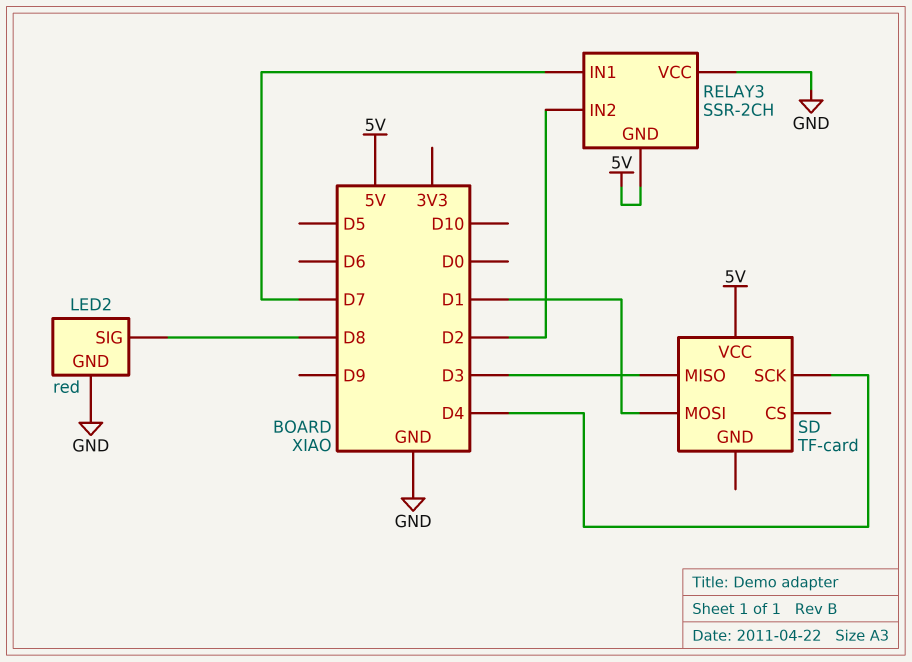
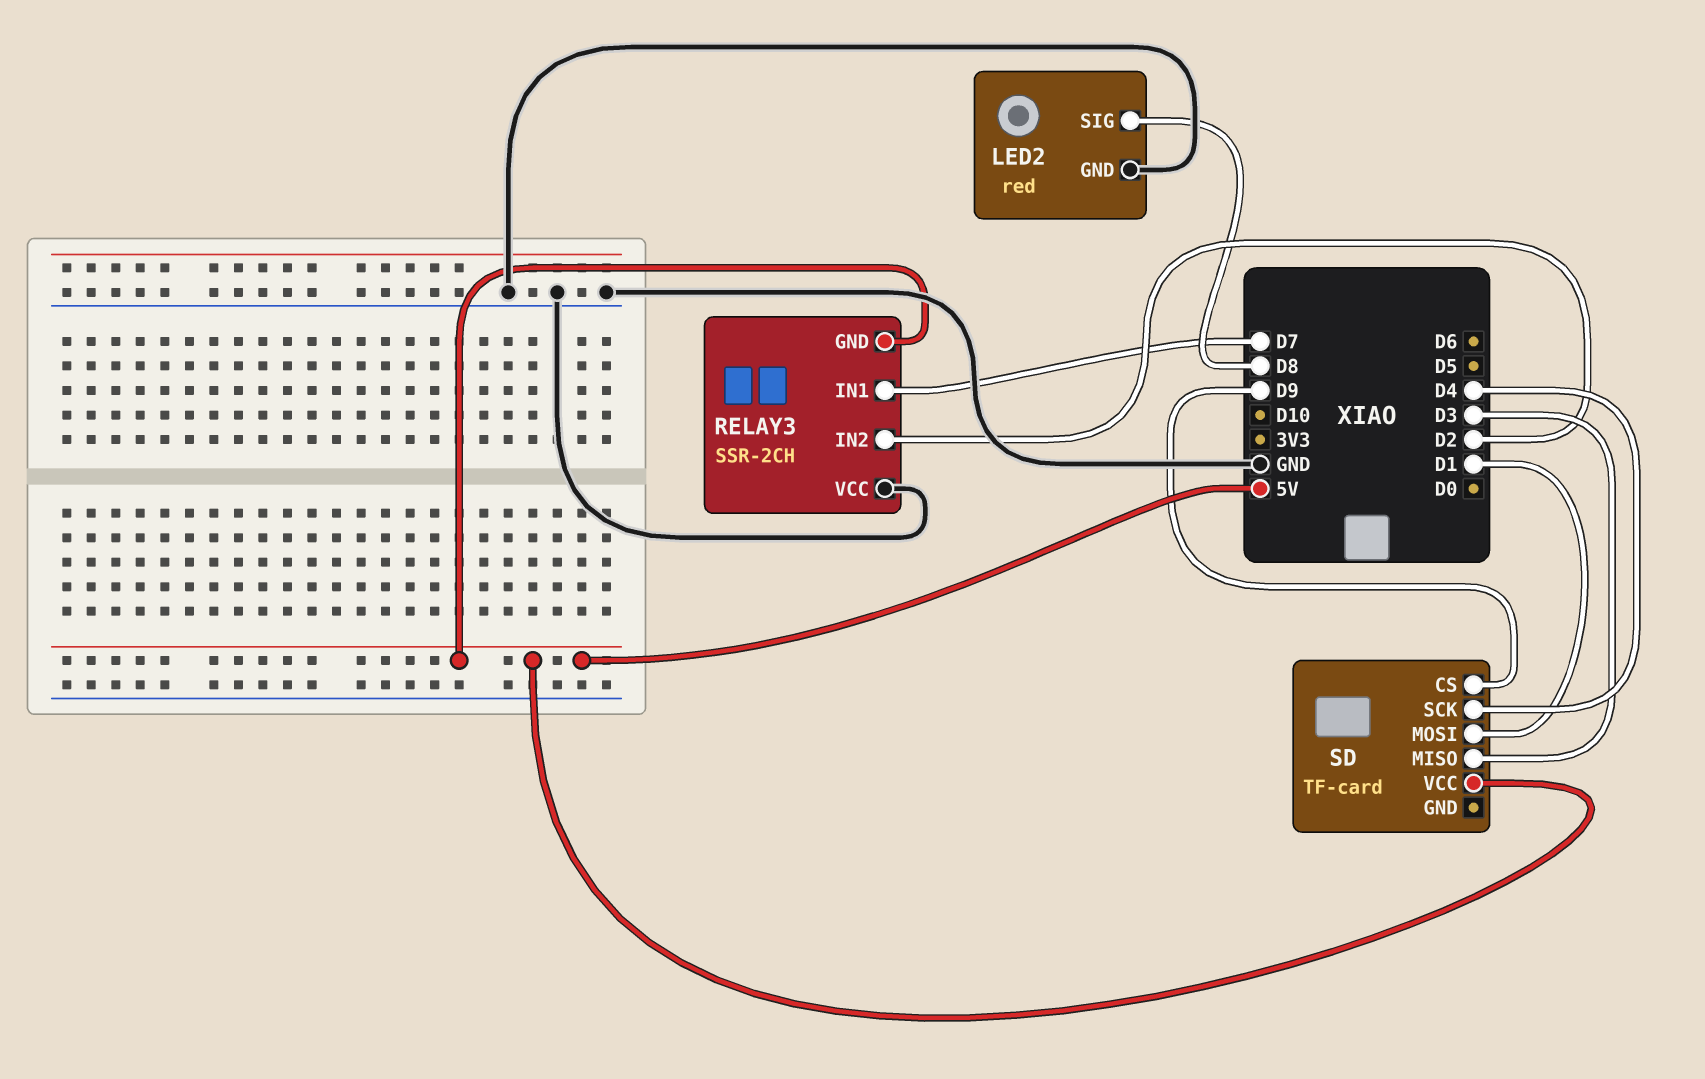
SD pin CS: none -> D9

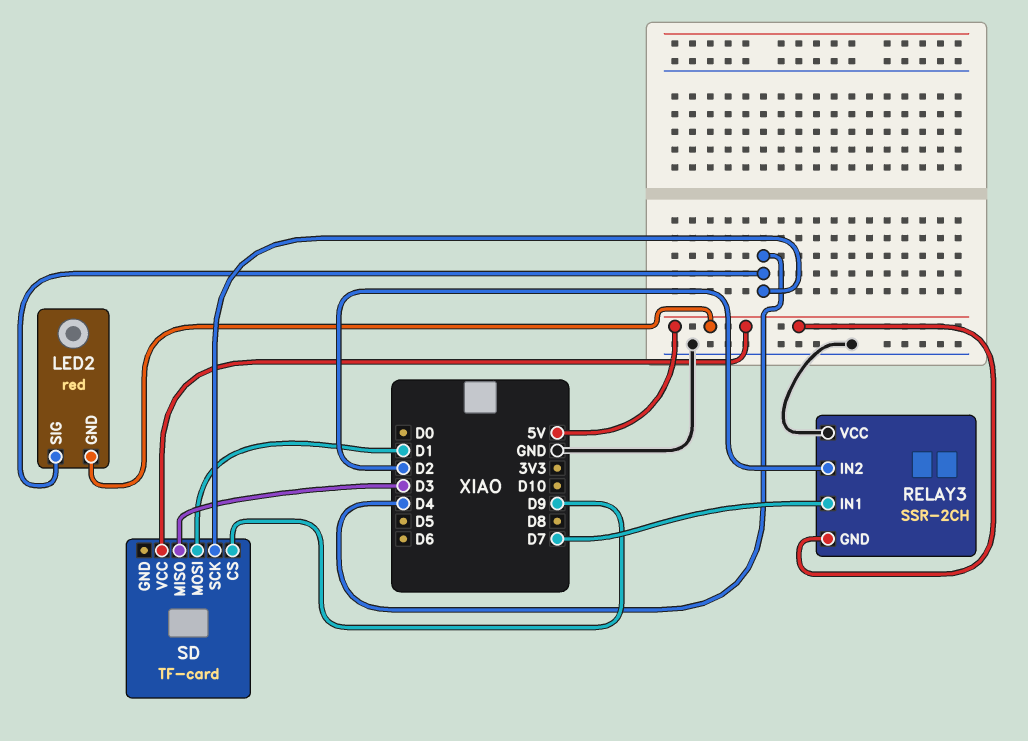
LED2 pin GND: GND -> 5V
LED2 pin SIG: D8 -> D4

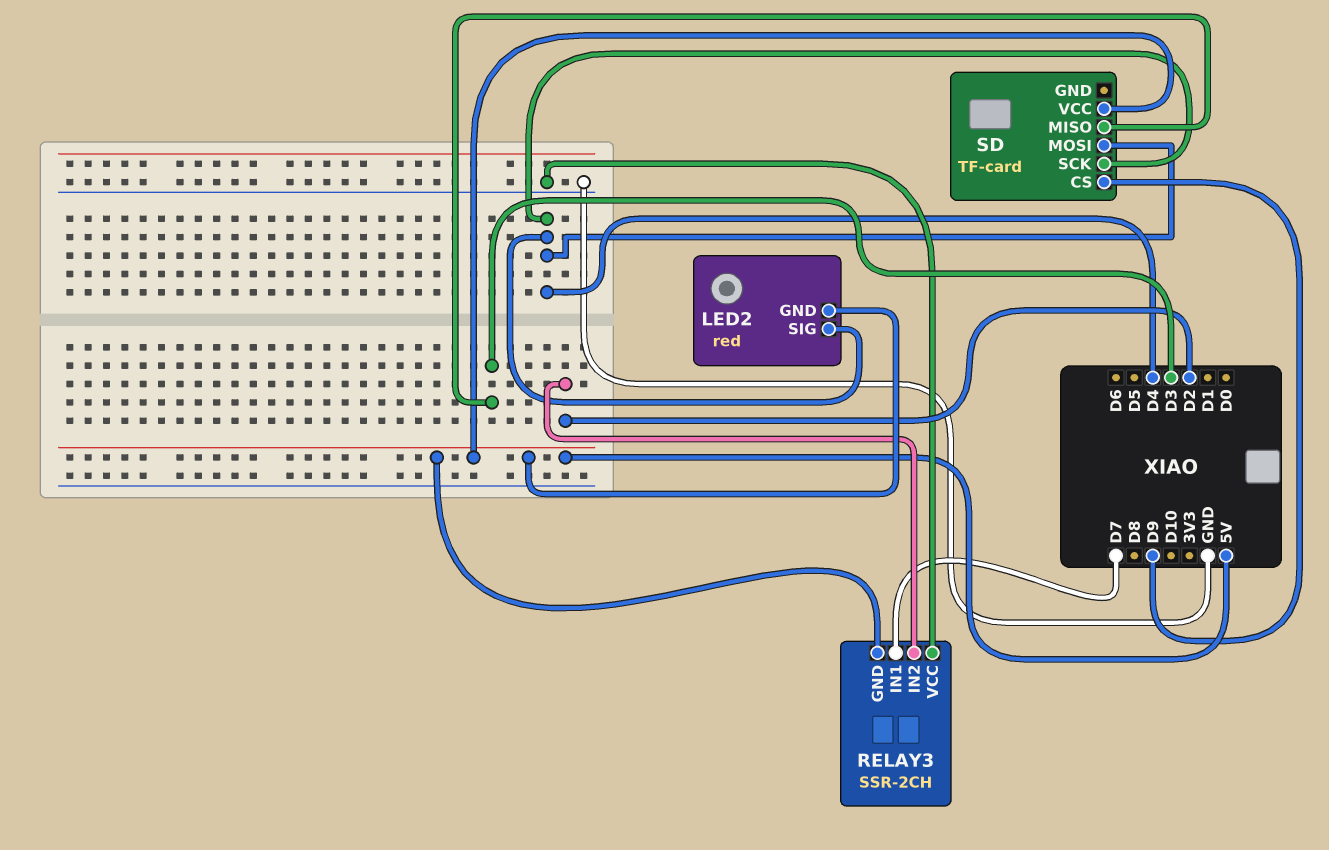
SD pin MOSI: D1 -> D4

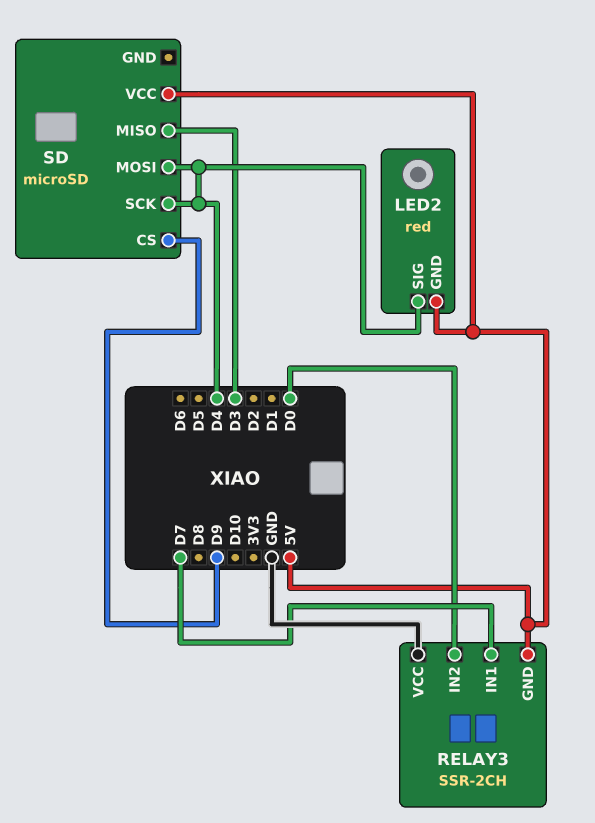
RELAY3 pin IN2: D2 -> D0
SD: TF-card -> microSD

